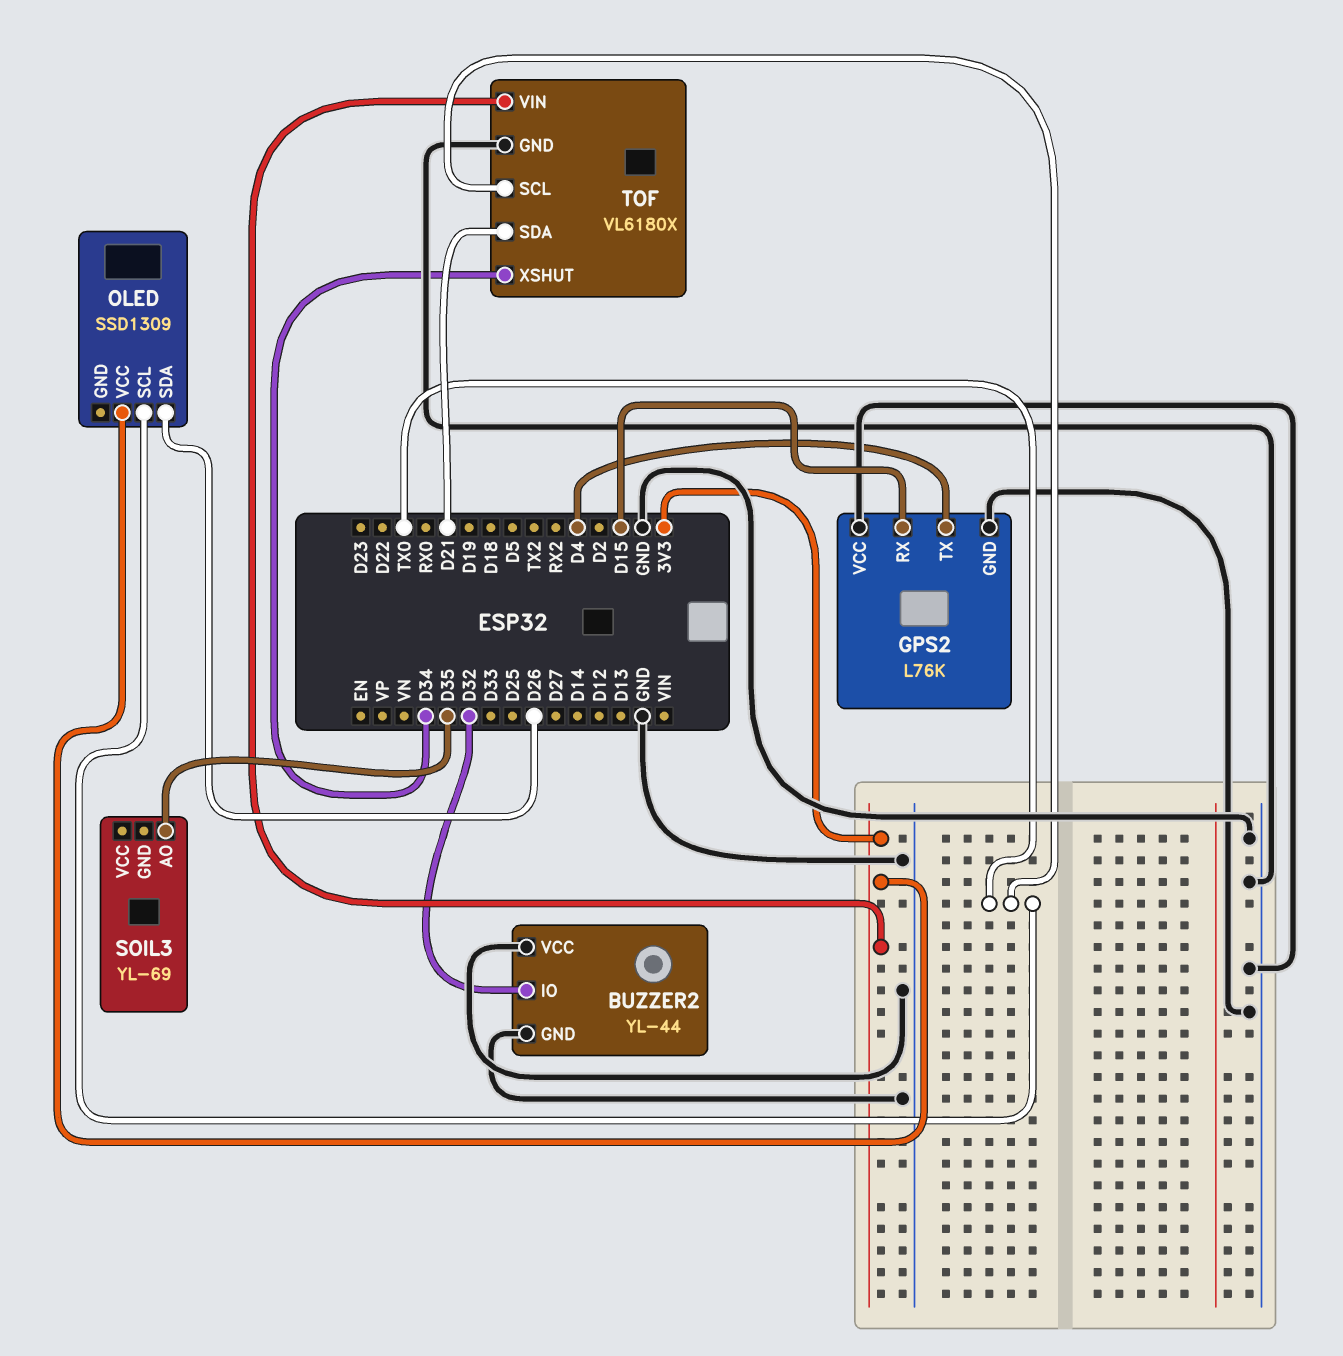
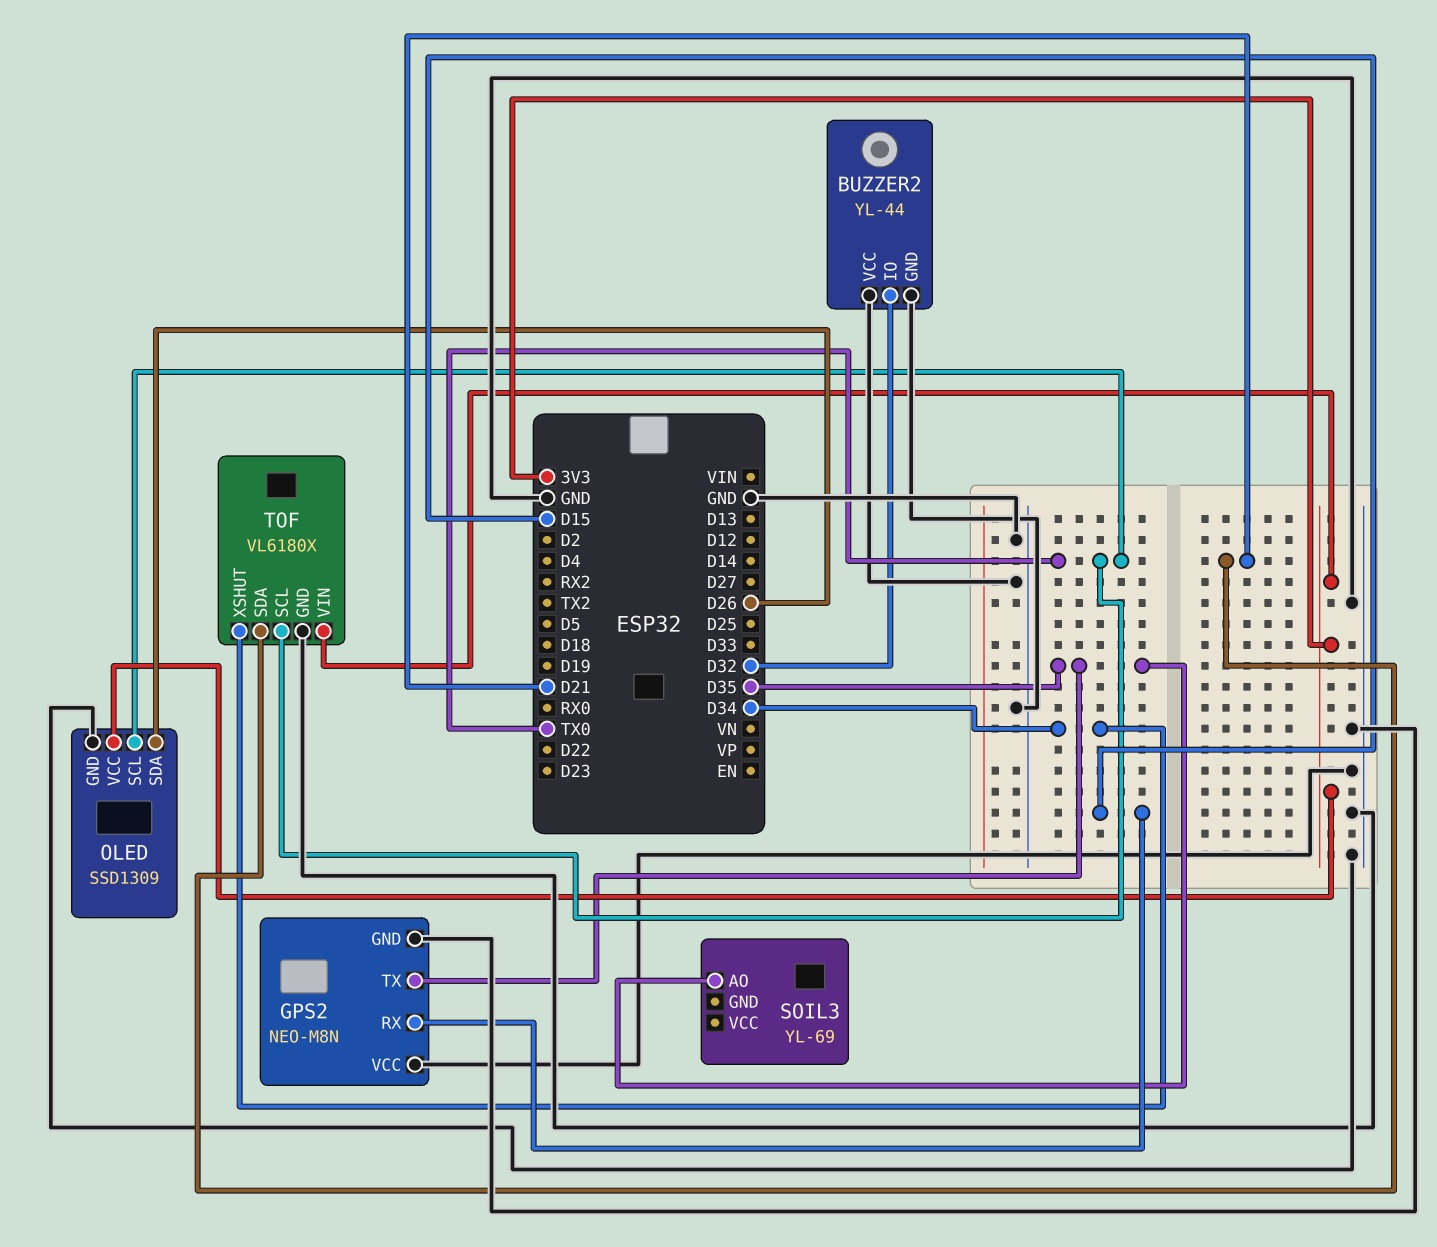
GPS2: L76K -> NEO-M8N
GPS2 pin TX: D4 -> D35
OLED pin GND: none -> GND

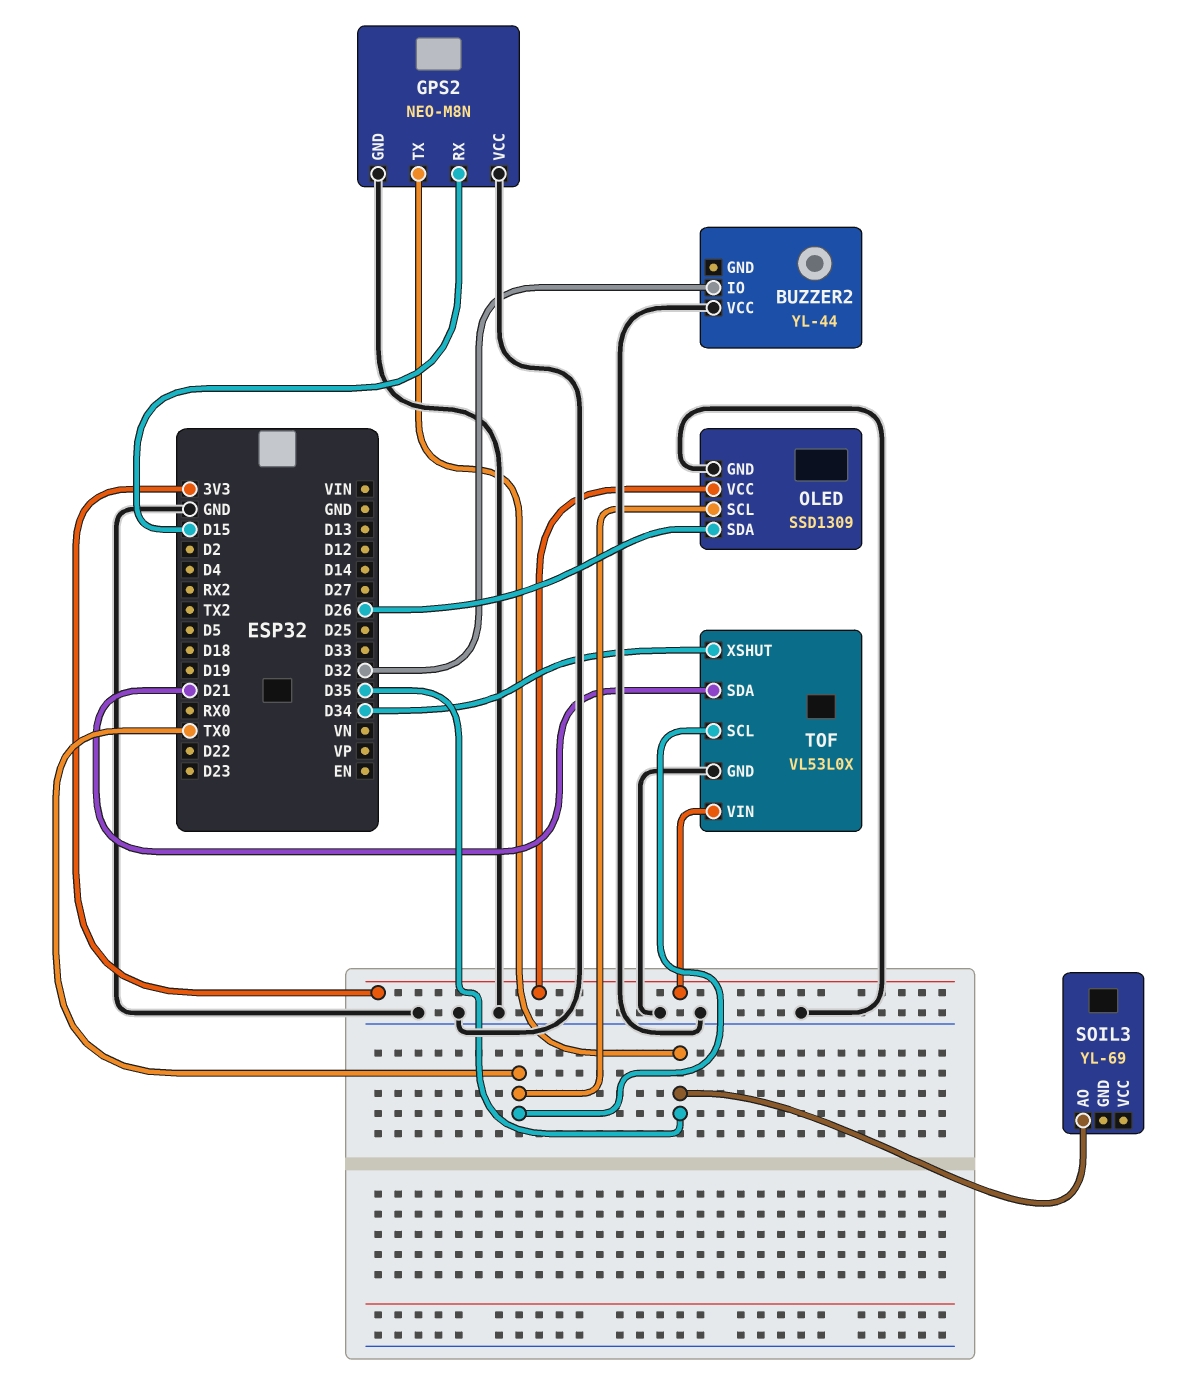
BUZZER2 pin GND: GND -> none
TOF: VL6180X -> VL53L0X

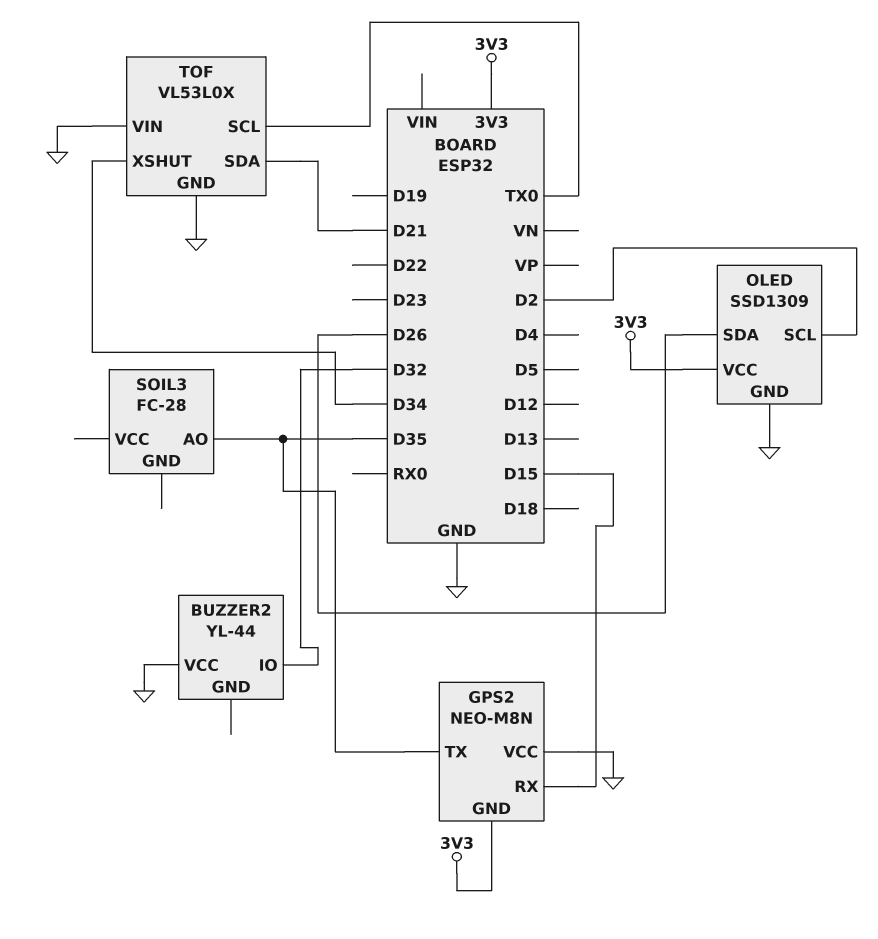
GPS2 pin GND: GND -> 3V3
OLED pin SCL: TX0 -> D2
SOIL3: YL-69 -> FC-28
TOF pin VIN: 3V3 -> GND

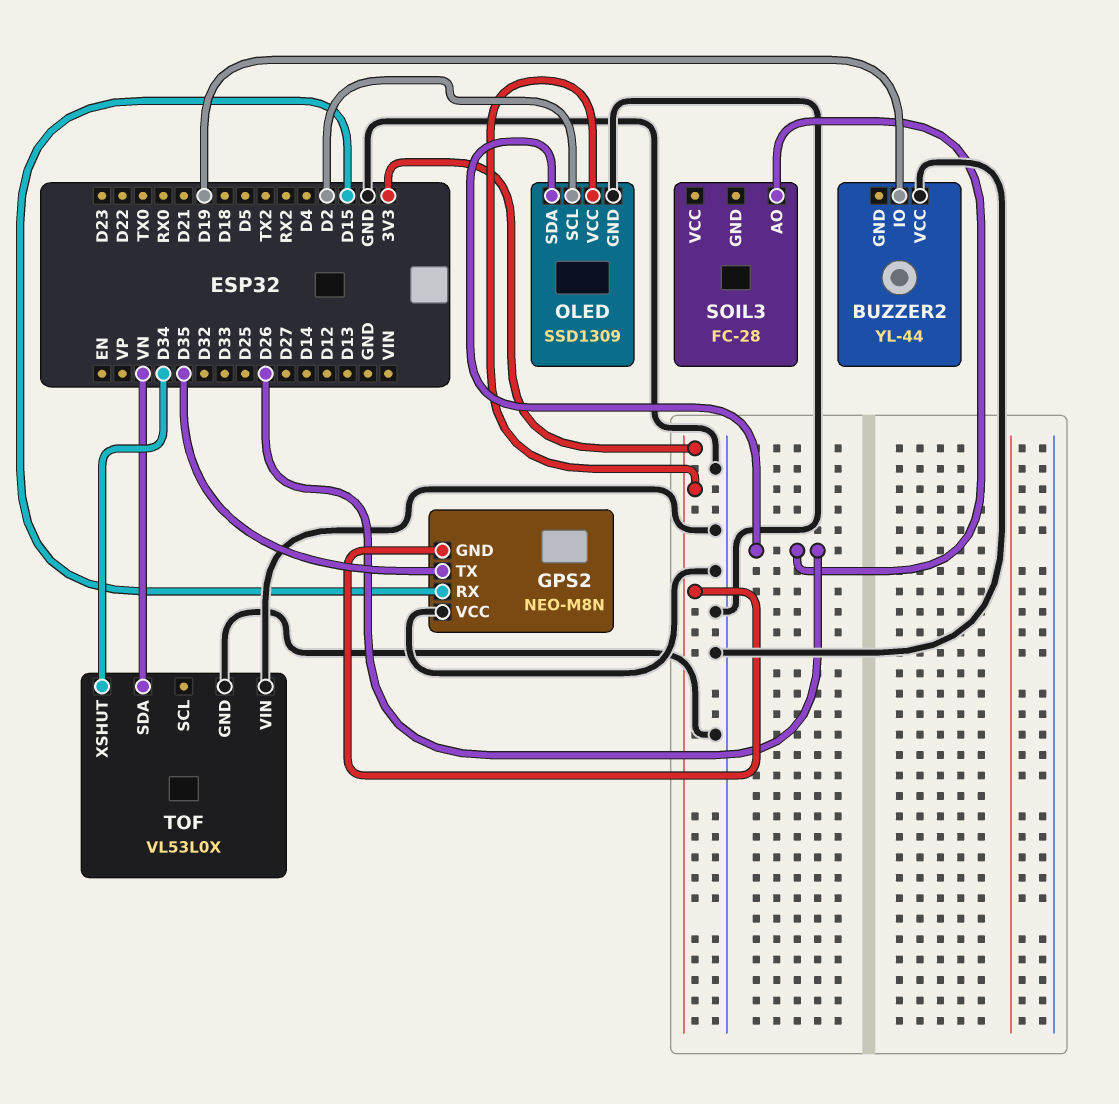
BUZZER2 pin IO: D32 -> D19
SOIL3 pin AO: D35 -> D26
TOF pin SCL: TX0 -> none
TOF pin SDA: D21 -> VN

